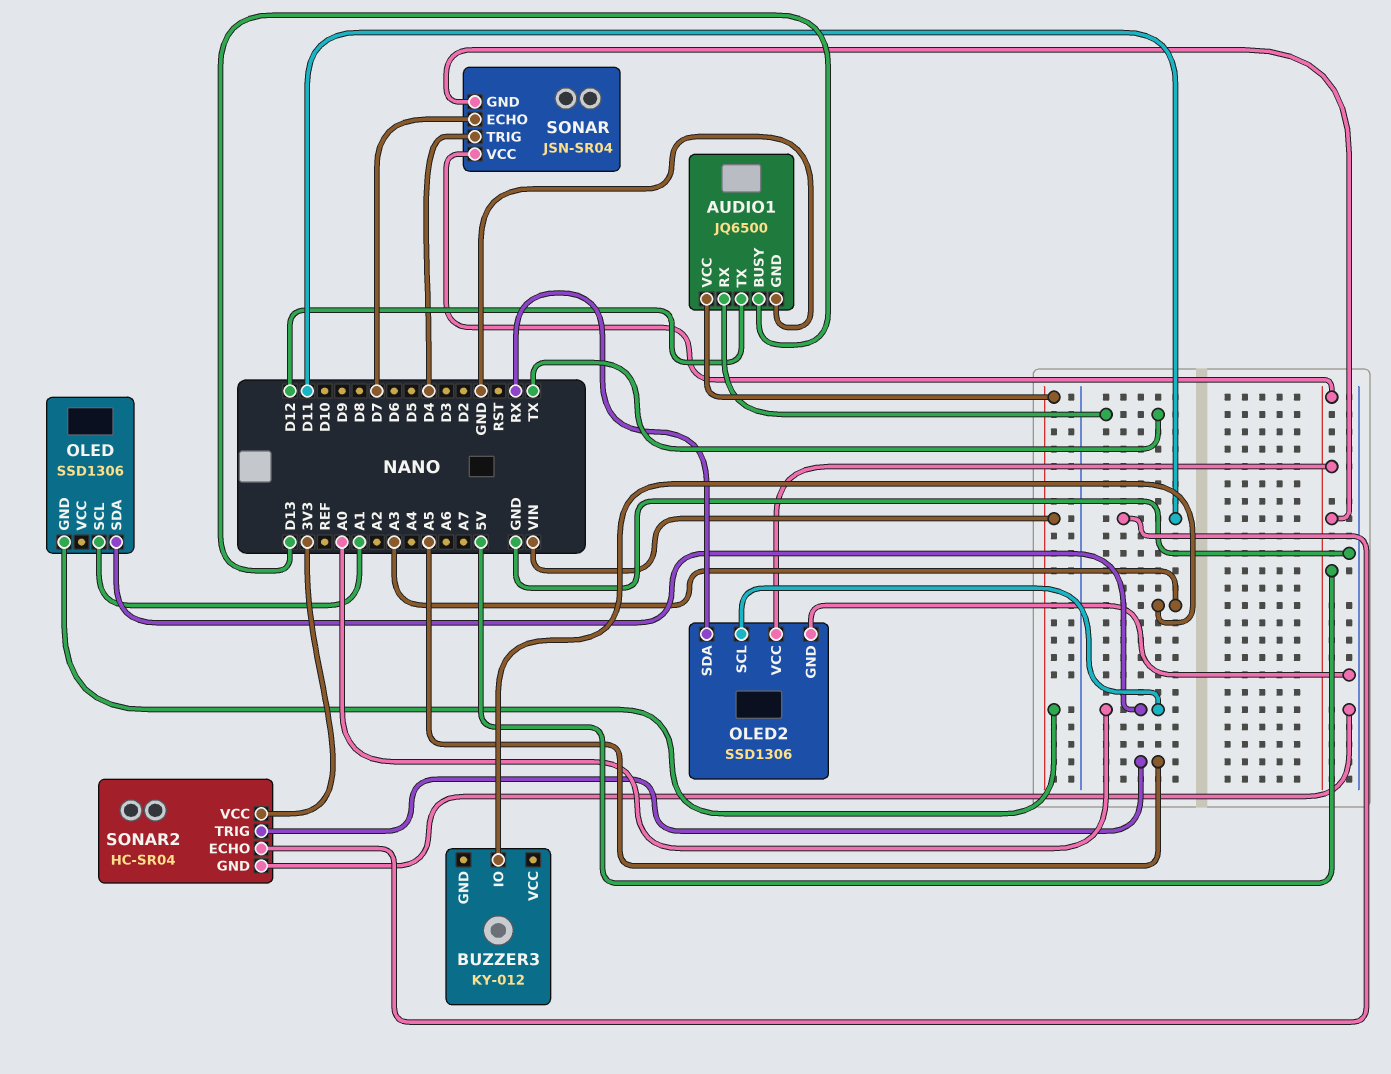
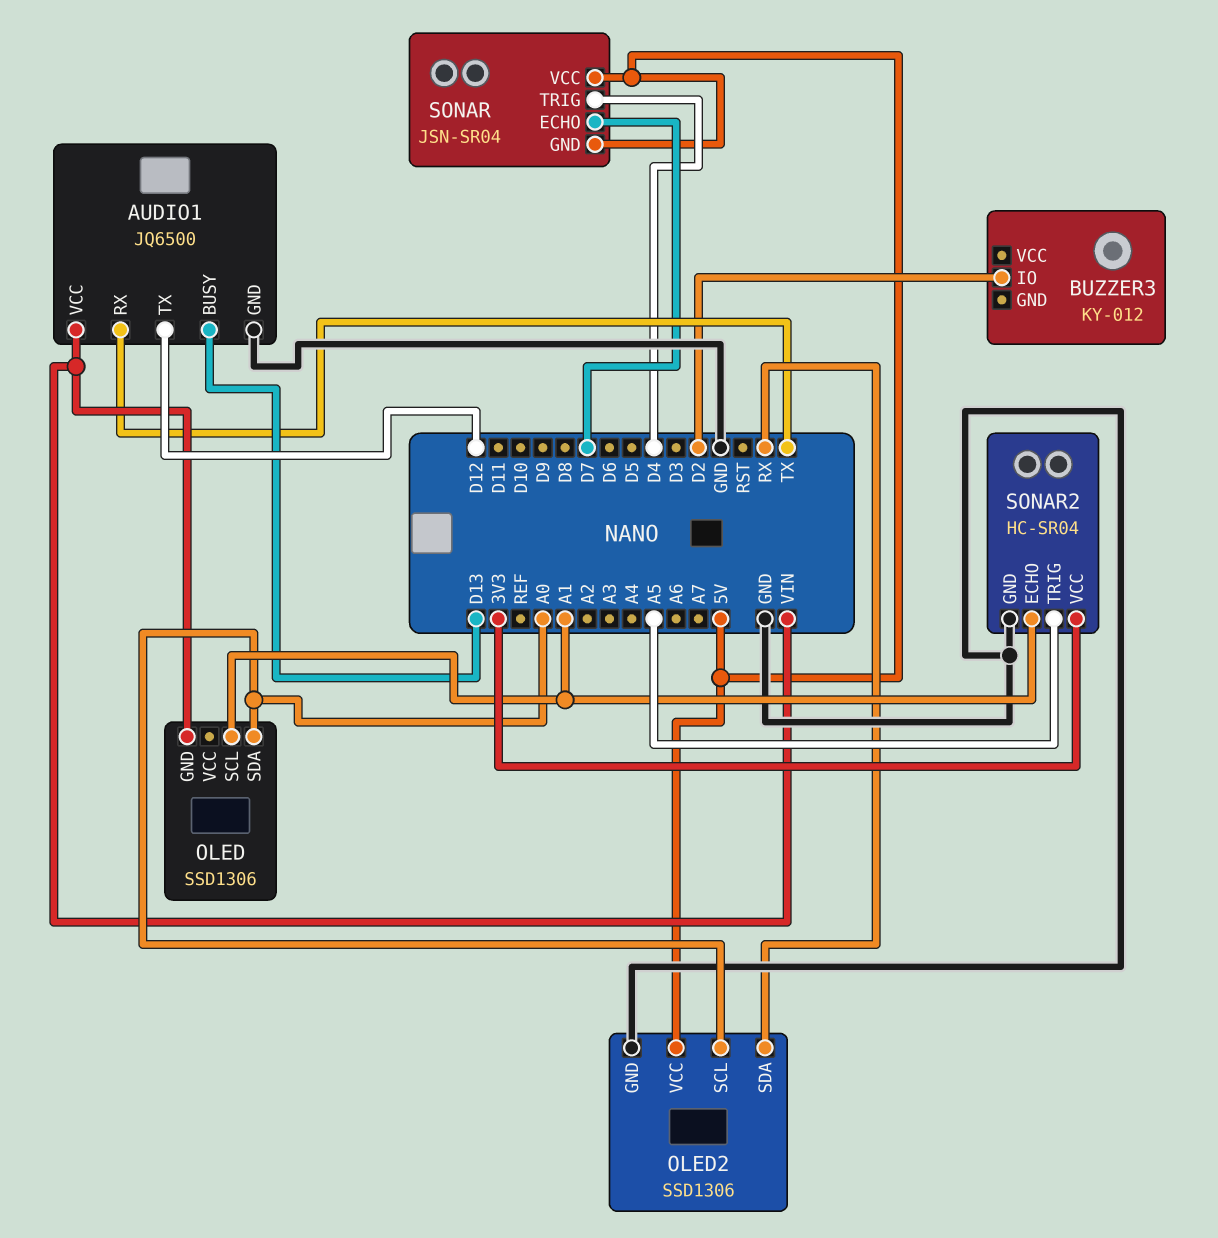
BUZZER3 pin IO: A3 -> D2
SONAR2 pin ECHO: D11 -> A1

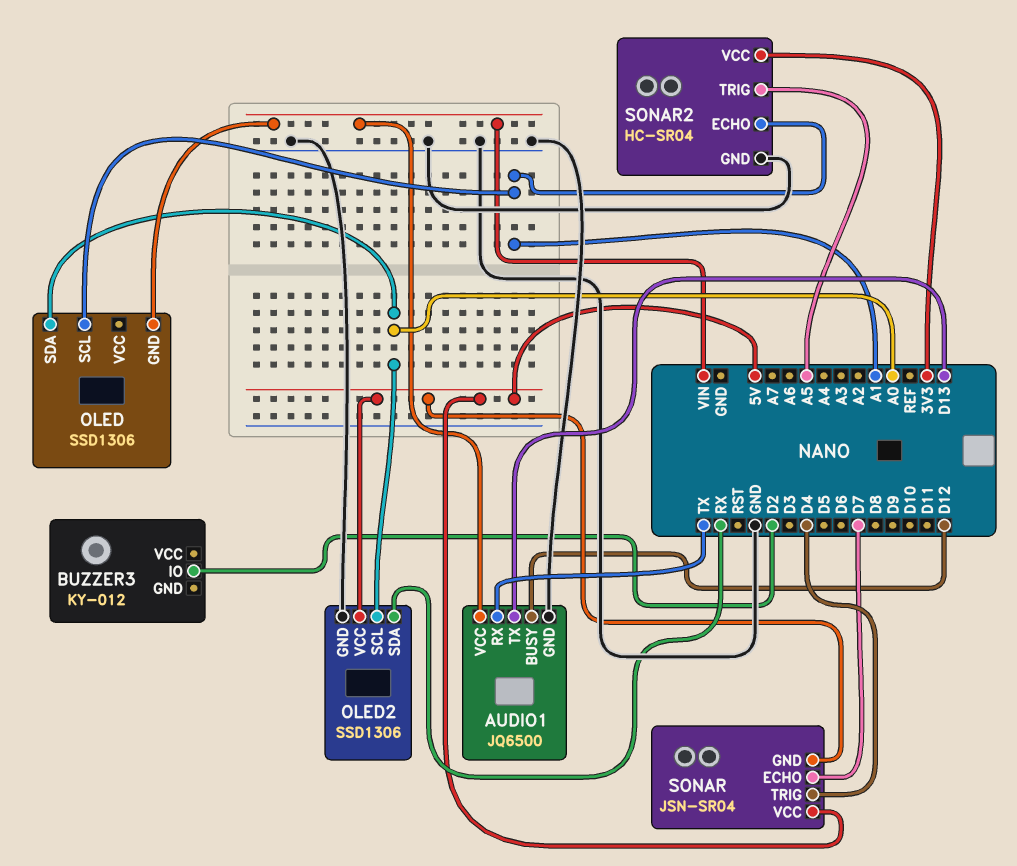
AUDIO1 pin BUSY: D13 -> D12
AUDIO1 pin TX: D12 -> D13

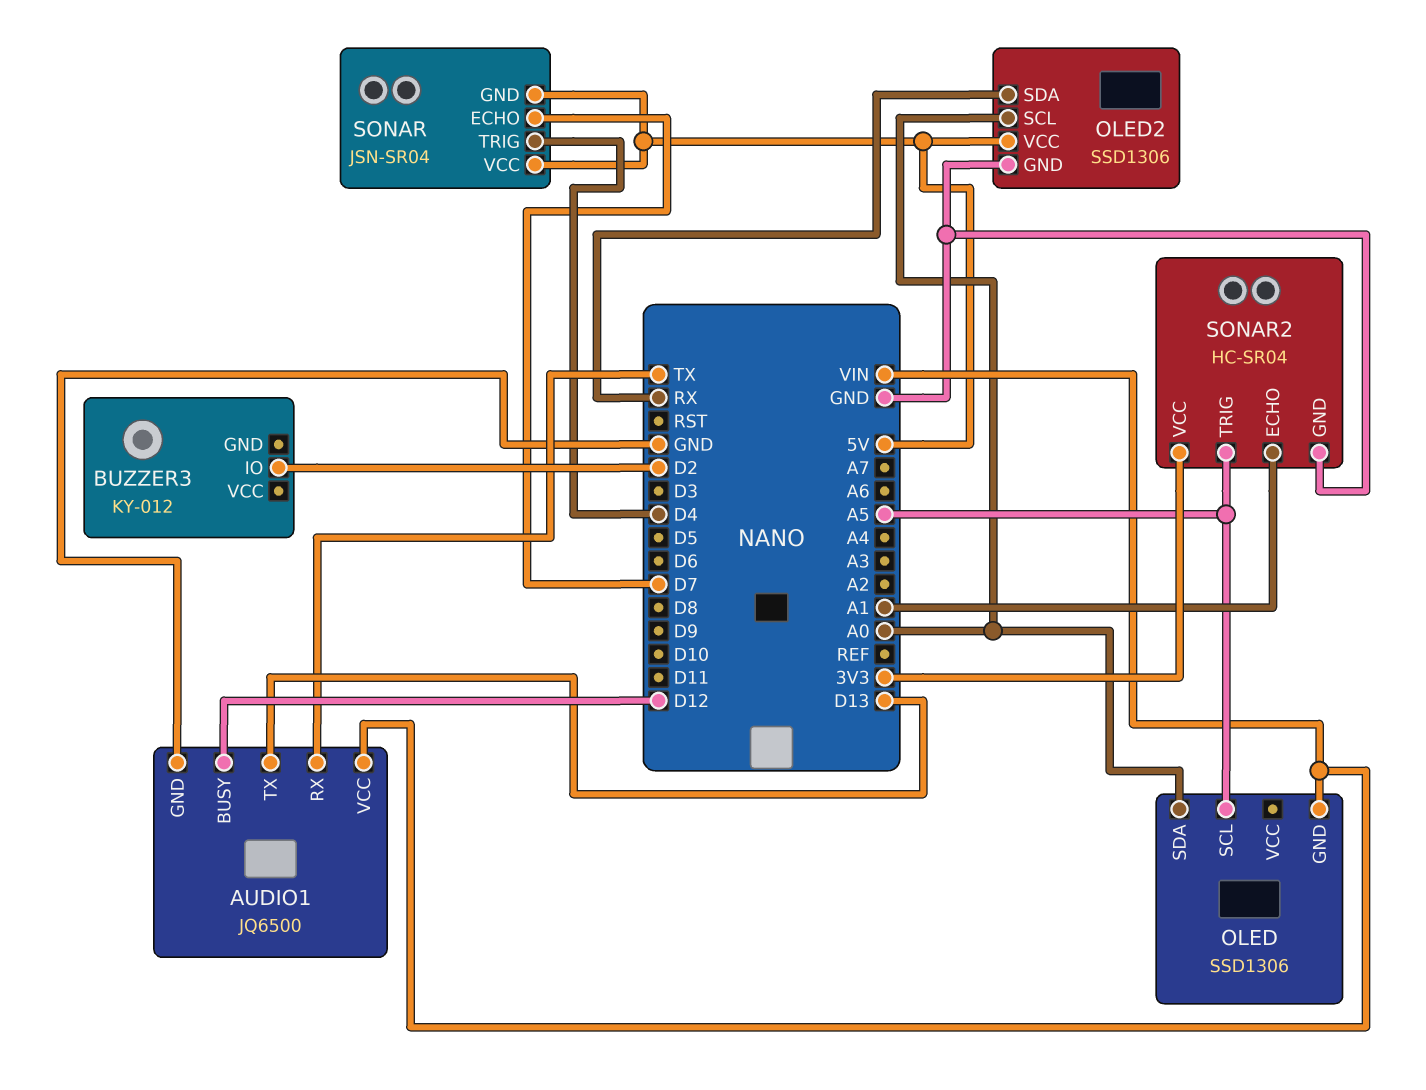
OLED pin SCL: A1 -> A5

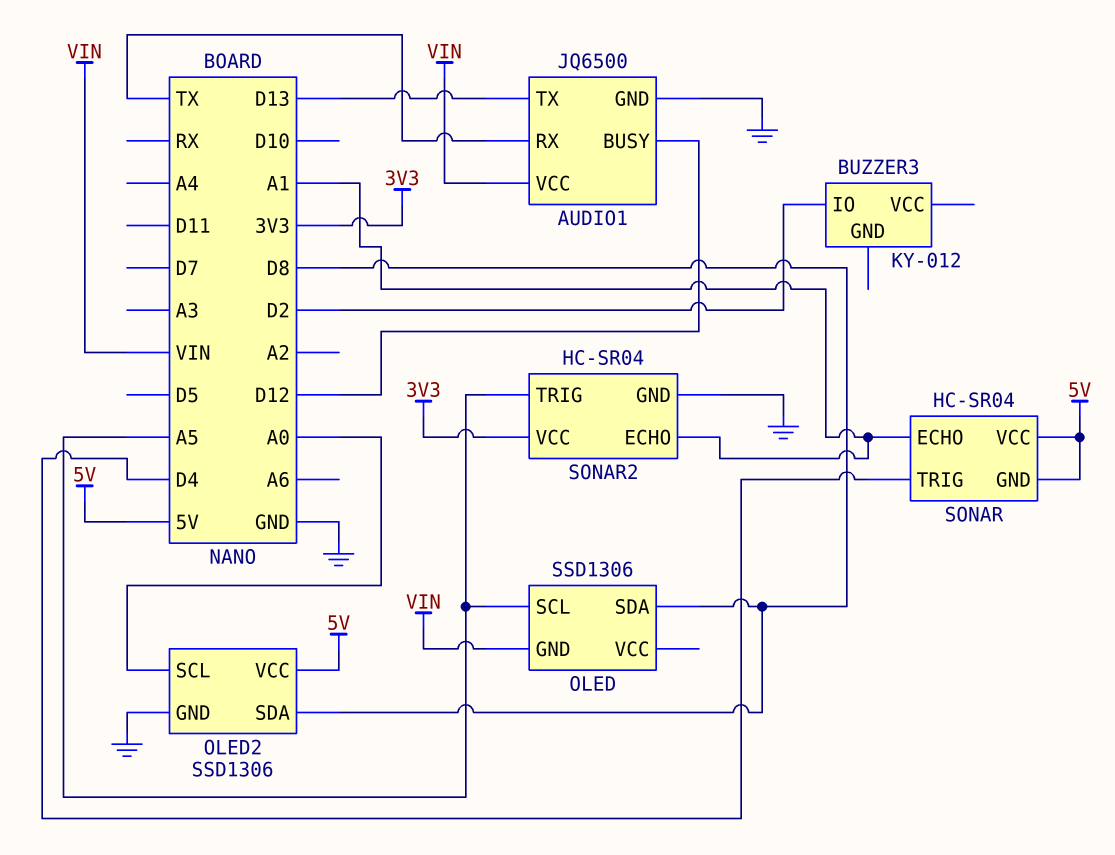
OLED pin SDA: A0 -> D8
OLED2 pin SDA: RX -> D8
SONAR: JSN-SR04 -> HC-SR04
SONAR pin ECHO: D7 -> A1

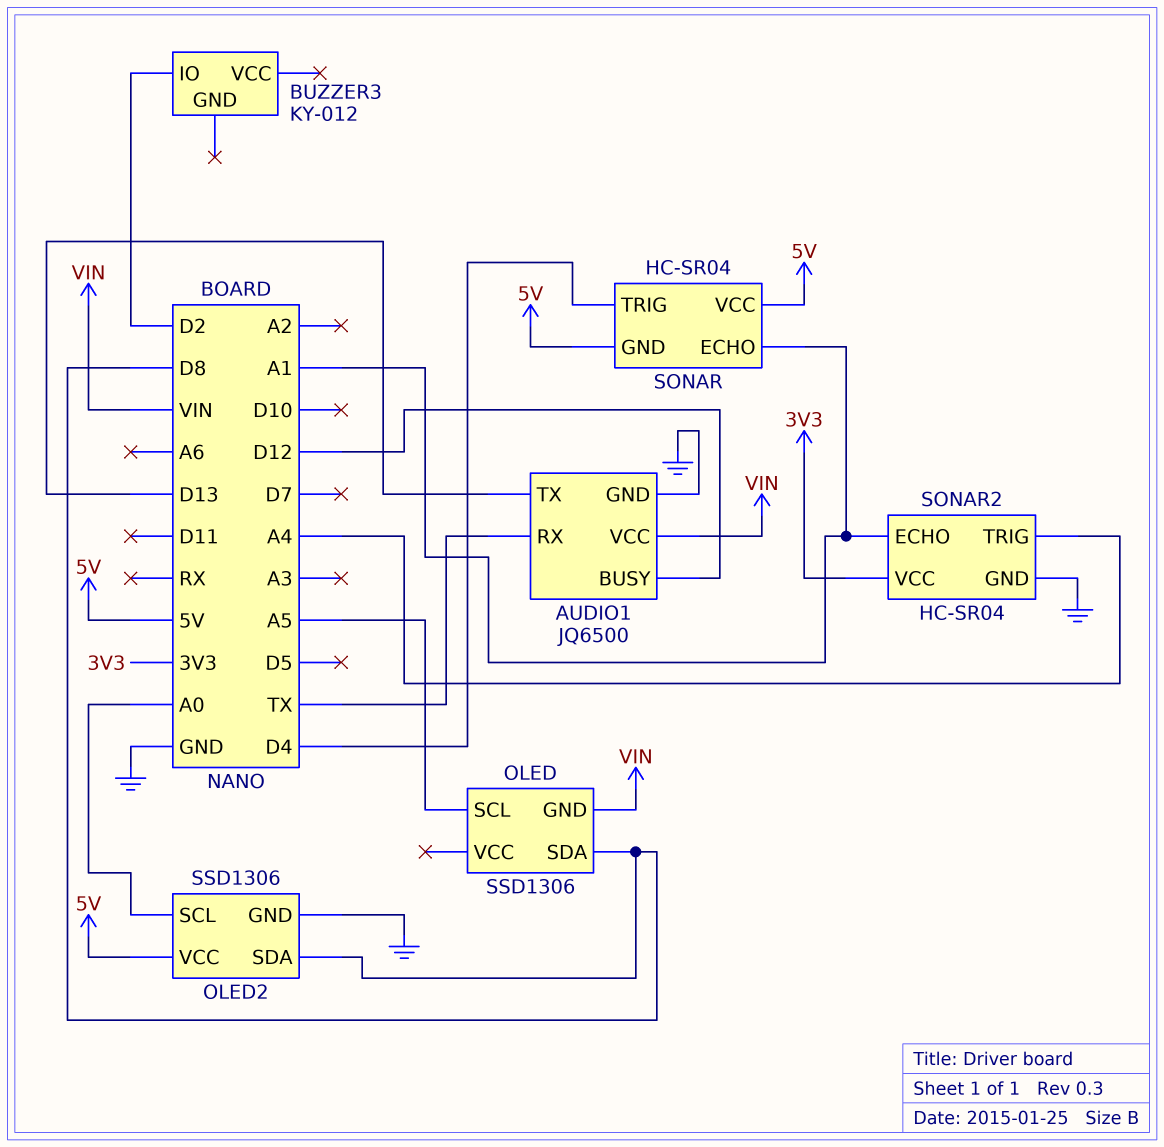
SONAR2 pin TRIG: A5 -> A4

